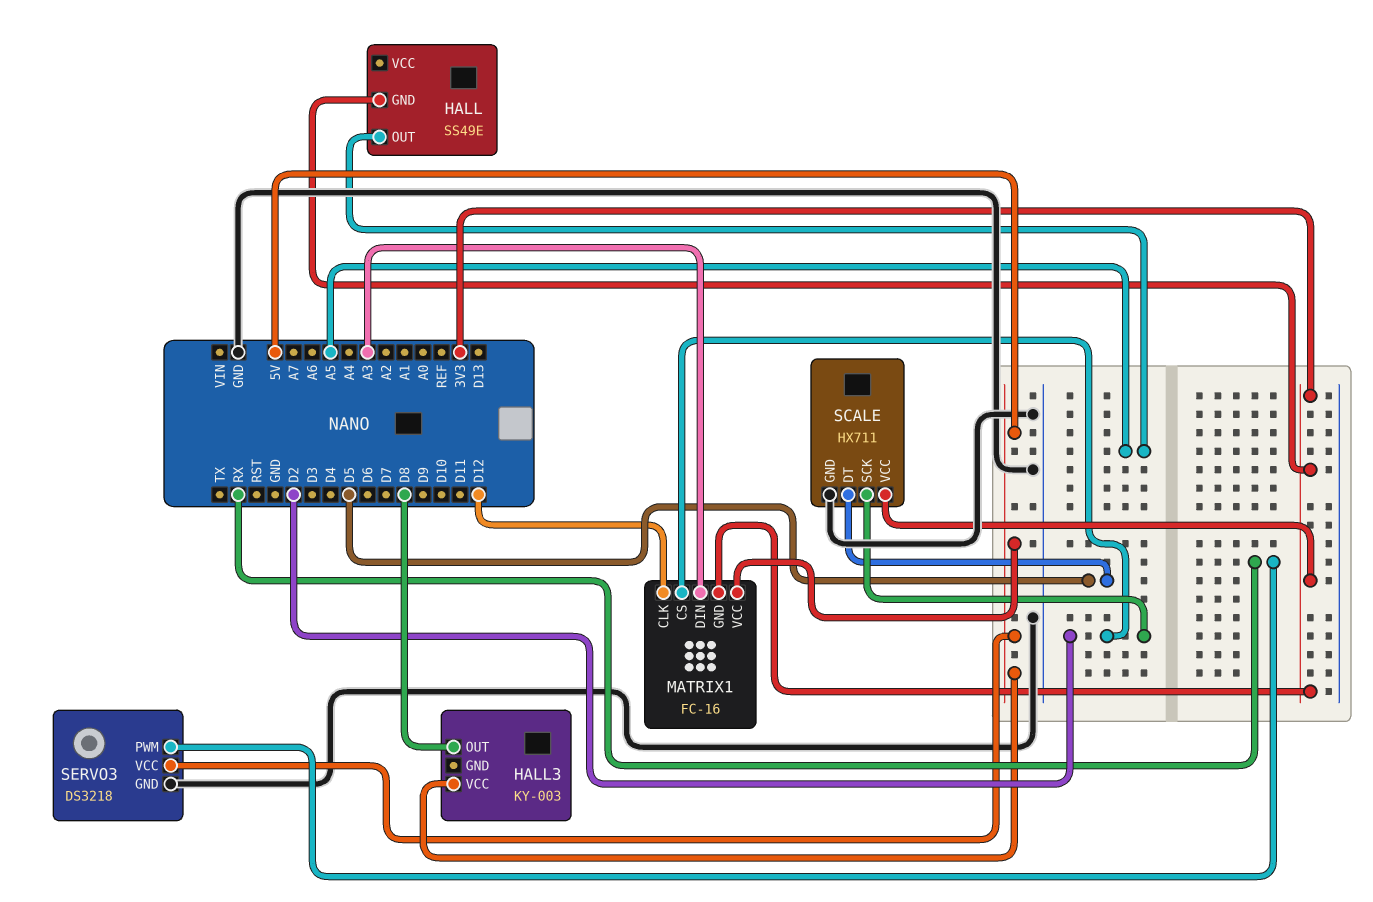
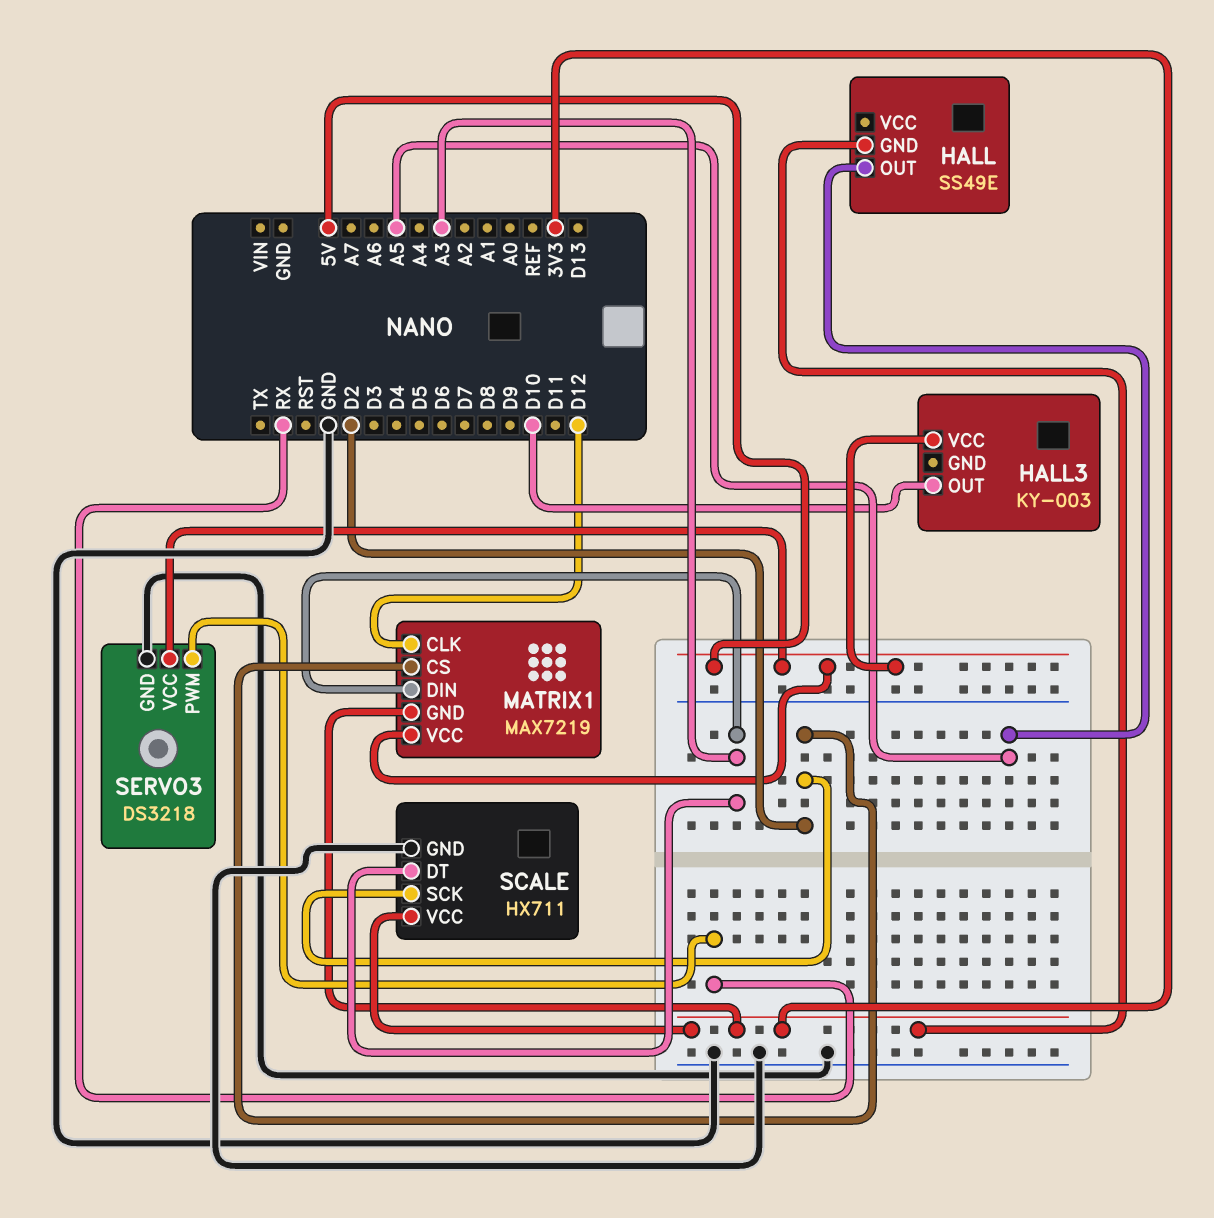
HALL3 pin OUT: D8 -> D10
MATRIX1: FC-16 -> MAX7219
SCALE pin DT: D5 -> A3

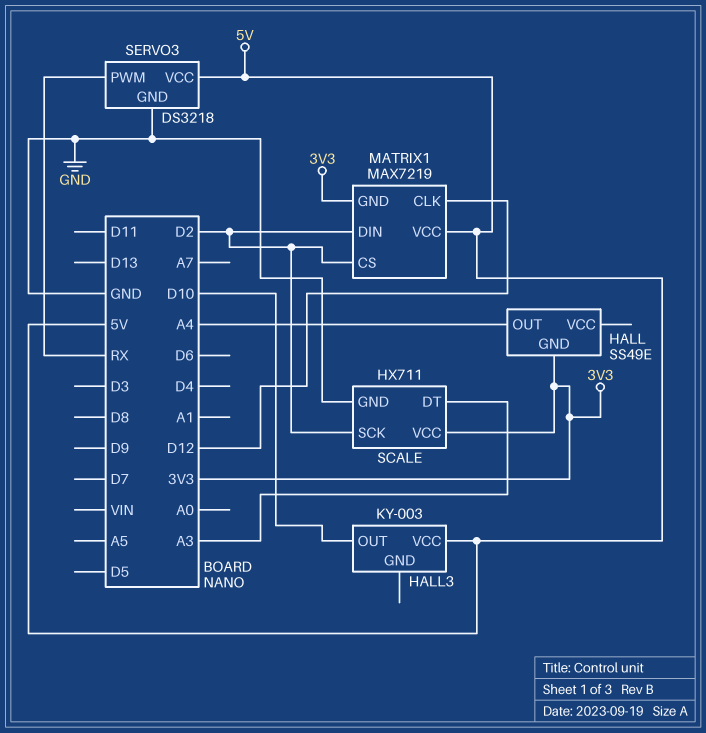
HALL pin OUT: A5 -> A4
MATRIX1 pin DIN: A3 -> D2

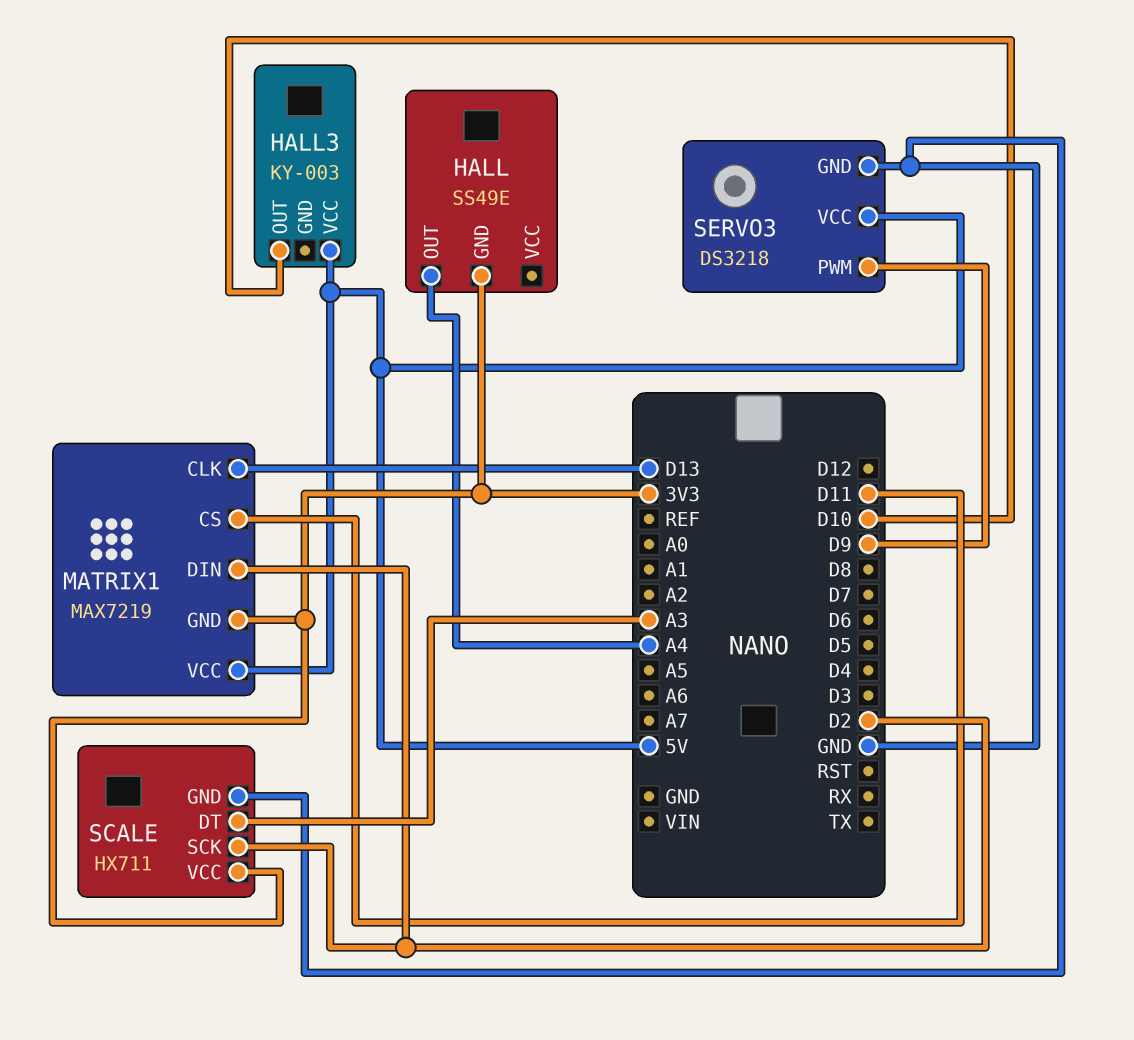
MATRIX1 pin CLK: D12 -> D13
MATRIX1 pin CS: D2 -> D11
SERVO3 pin PWM: RX -> D9

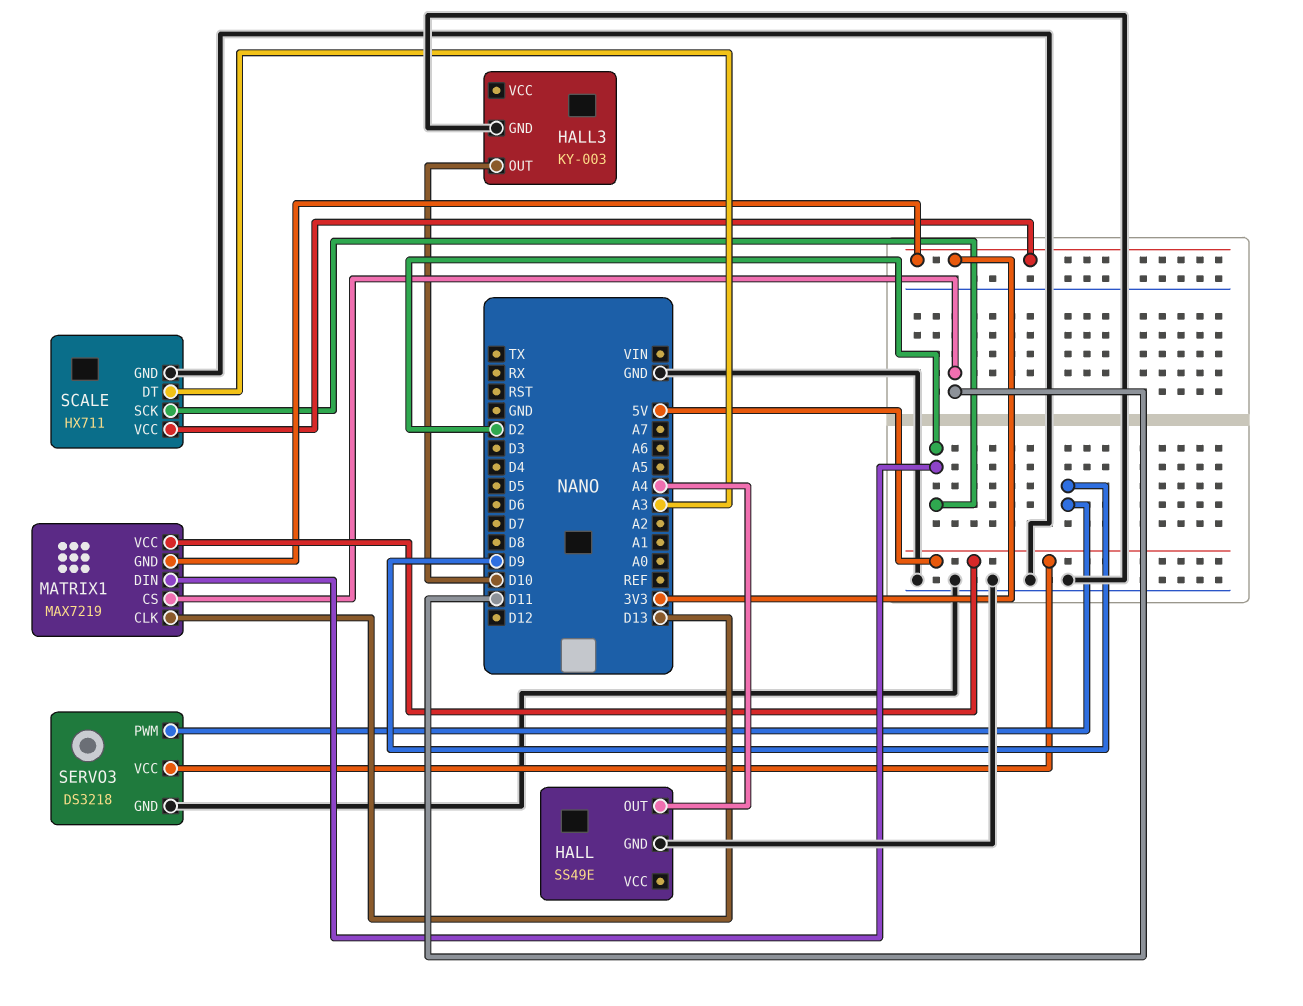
HALL pin GND: 3V3 -> GND
HALL3 pin GND: none -> GND
HALL3 pin VCC: 5V -> none

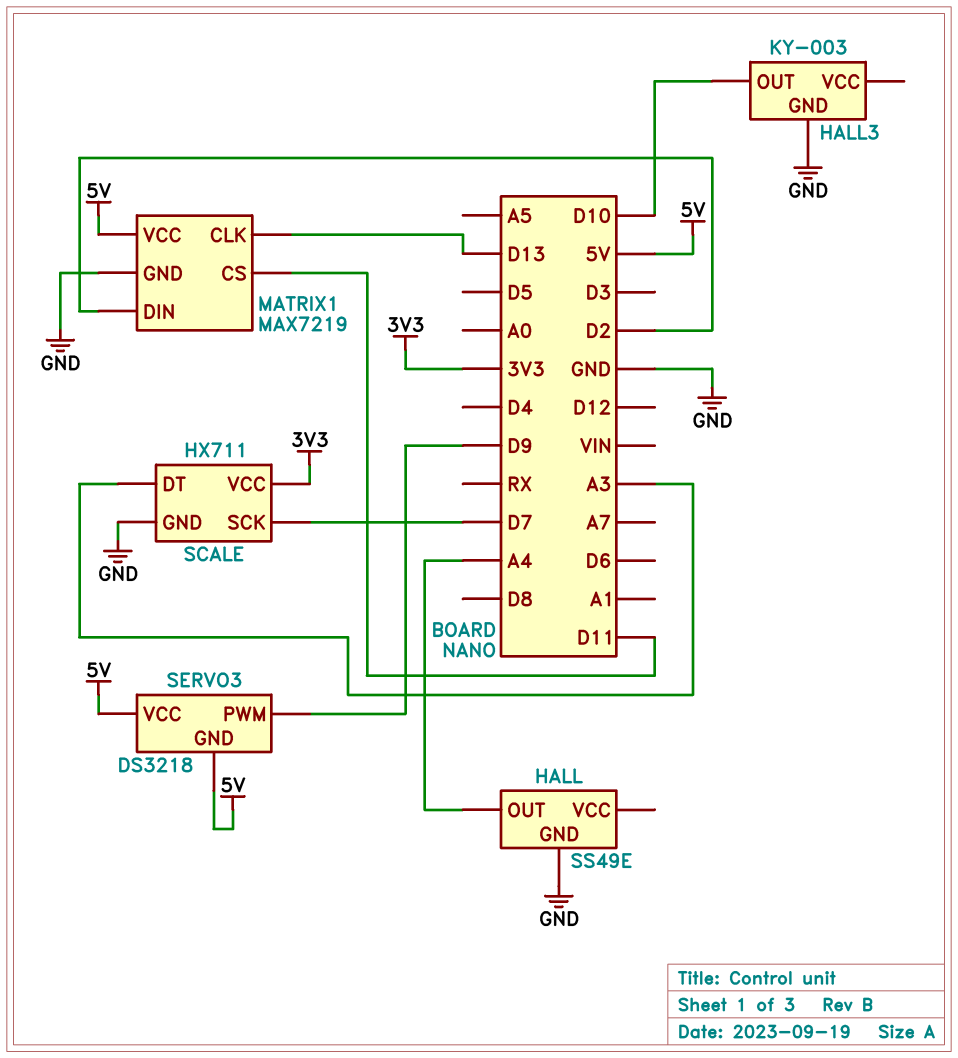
MATRIX1 pin GND: 3V3 -> GND
SCALE pin SCK: D2 -> D7
SERVO3 pin GND: GND -> 5V

